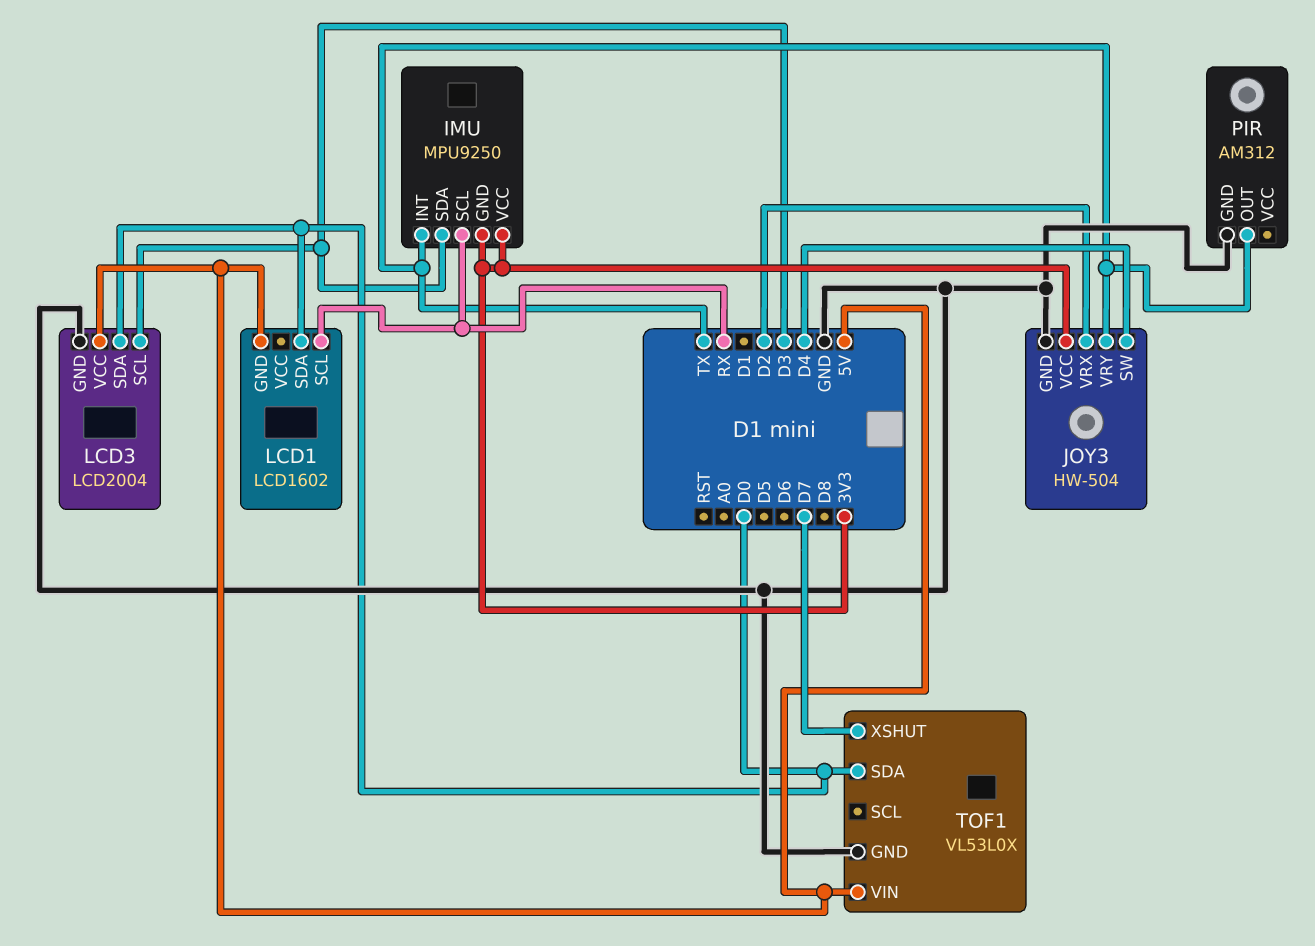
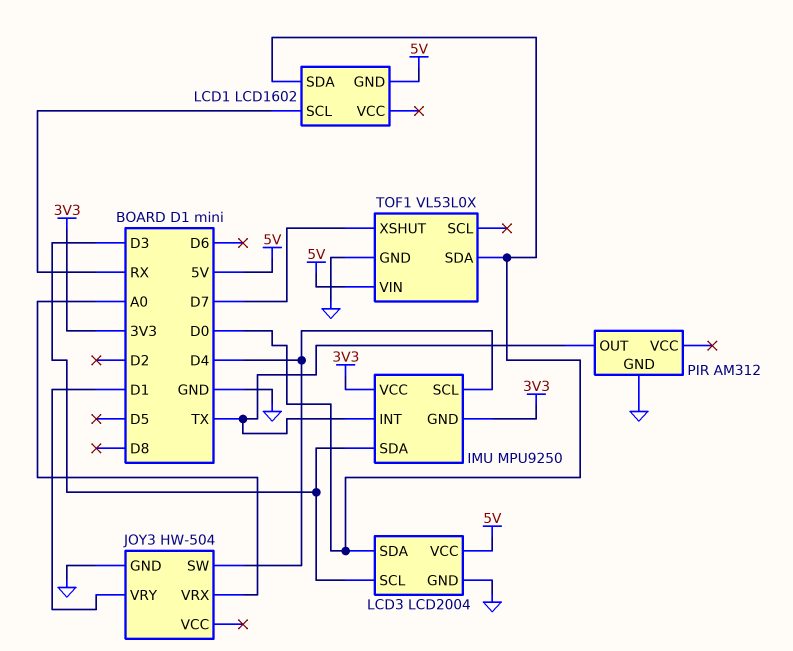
IMU pin SCL: RX -> D4
JOY3 pin VCC: 3V3 -> none
JOY3 pin VRX: D2 -> A0
JOY3 pin VRY: TX -> D1

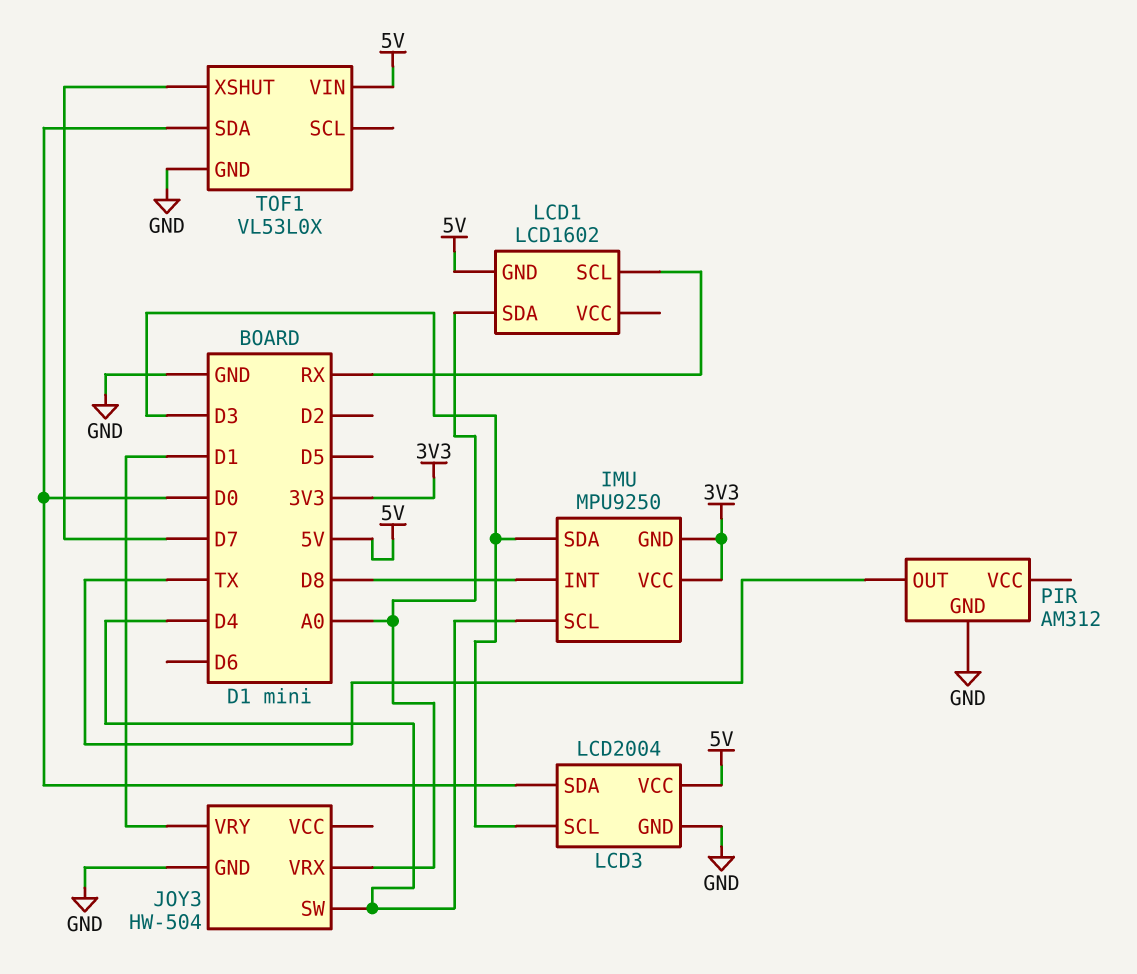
IMU pin INT: TX -> D8
LCD1 pin SDA: D0 -> A0

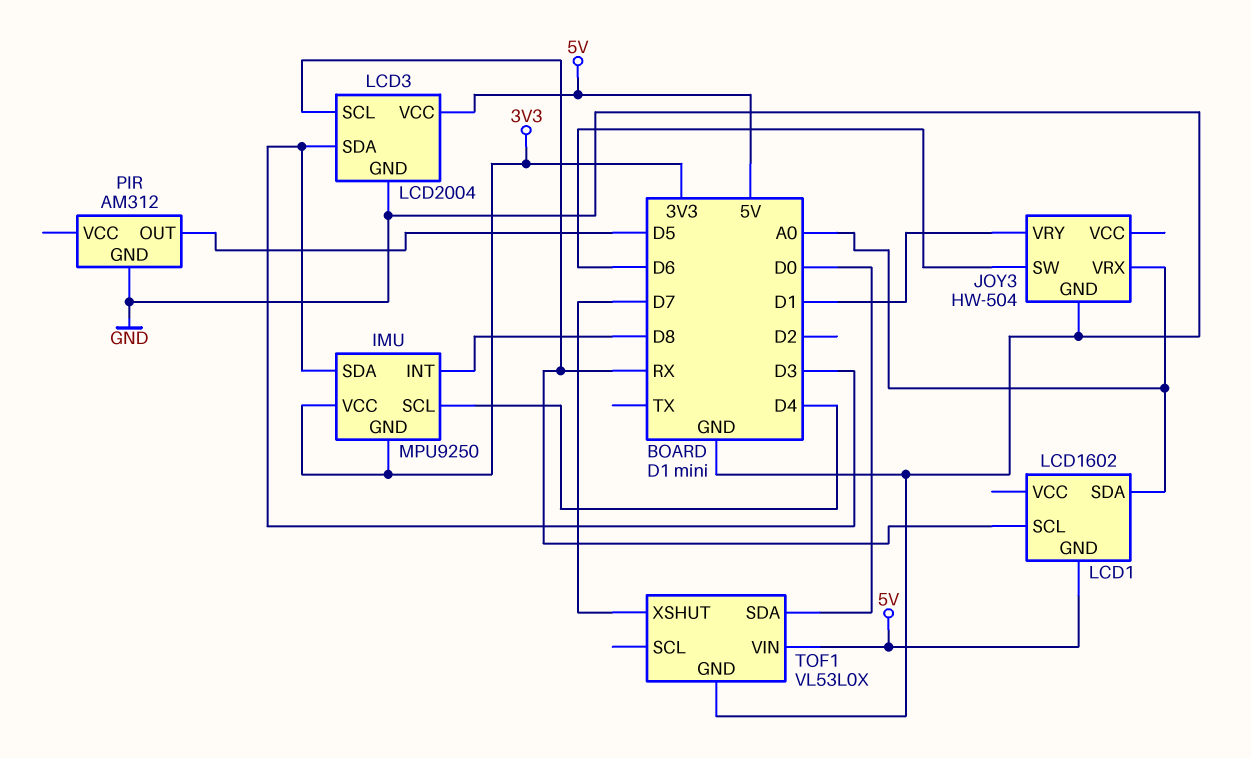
JOY3 pin SW: D4 -> D6
LCD3 pin SCL: D3 -> RX
LCD3 pin SDA: D0 -> D3
PIR pin OUT: TX -> D5

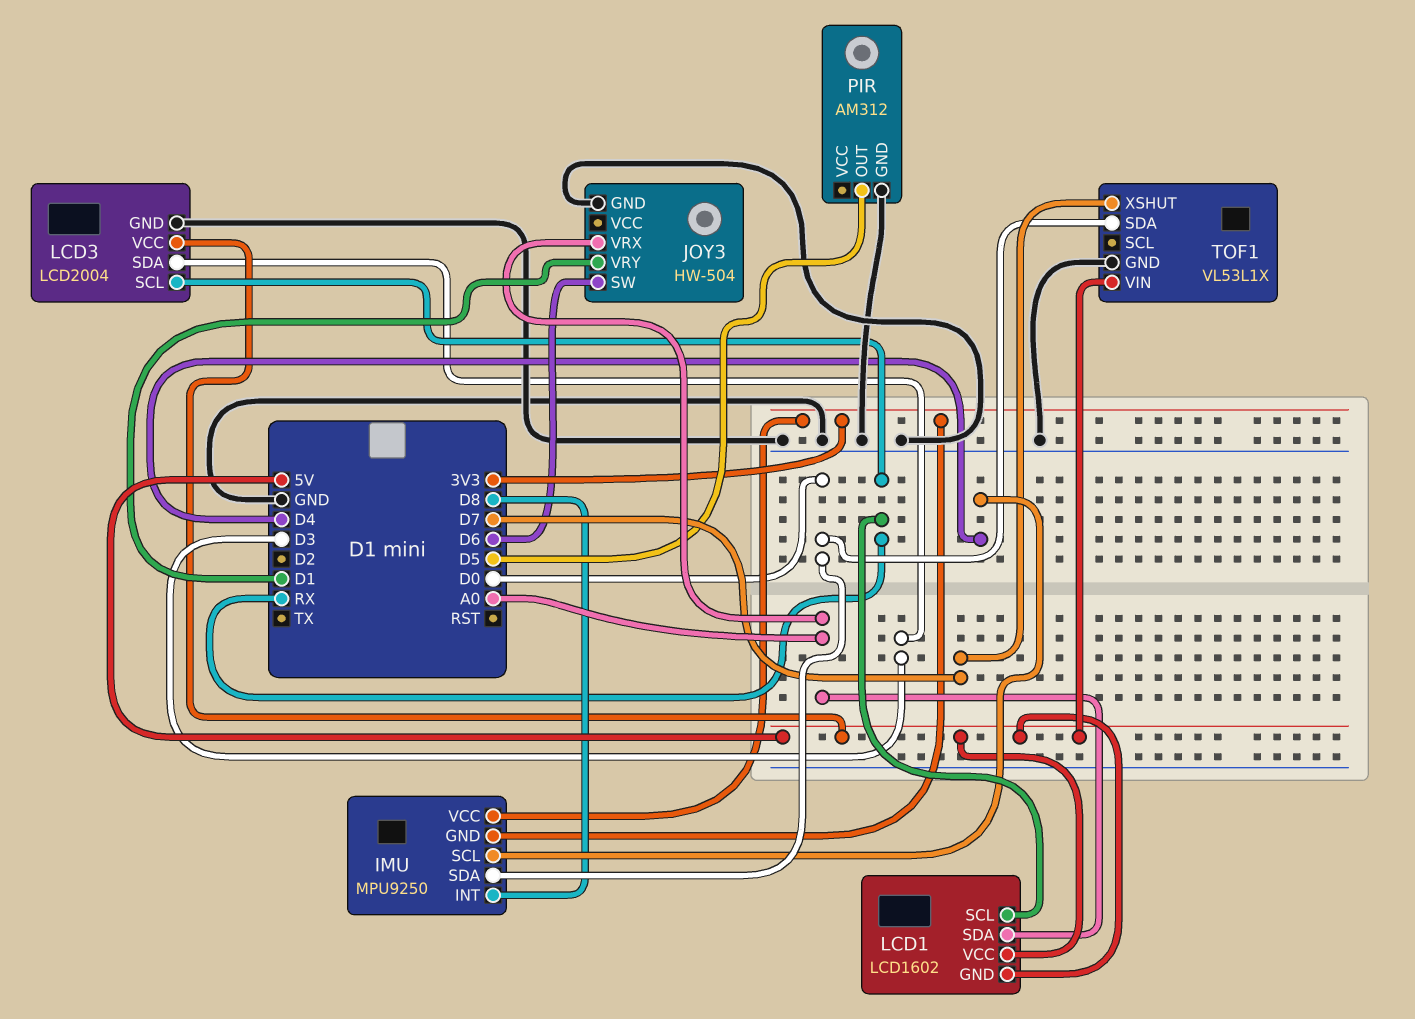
IMU pin SDA: D3 -> D0
LCD1 pin VCC: none -> 5V
TOF1: VL53L0X -> VL53L1X

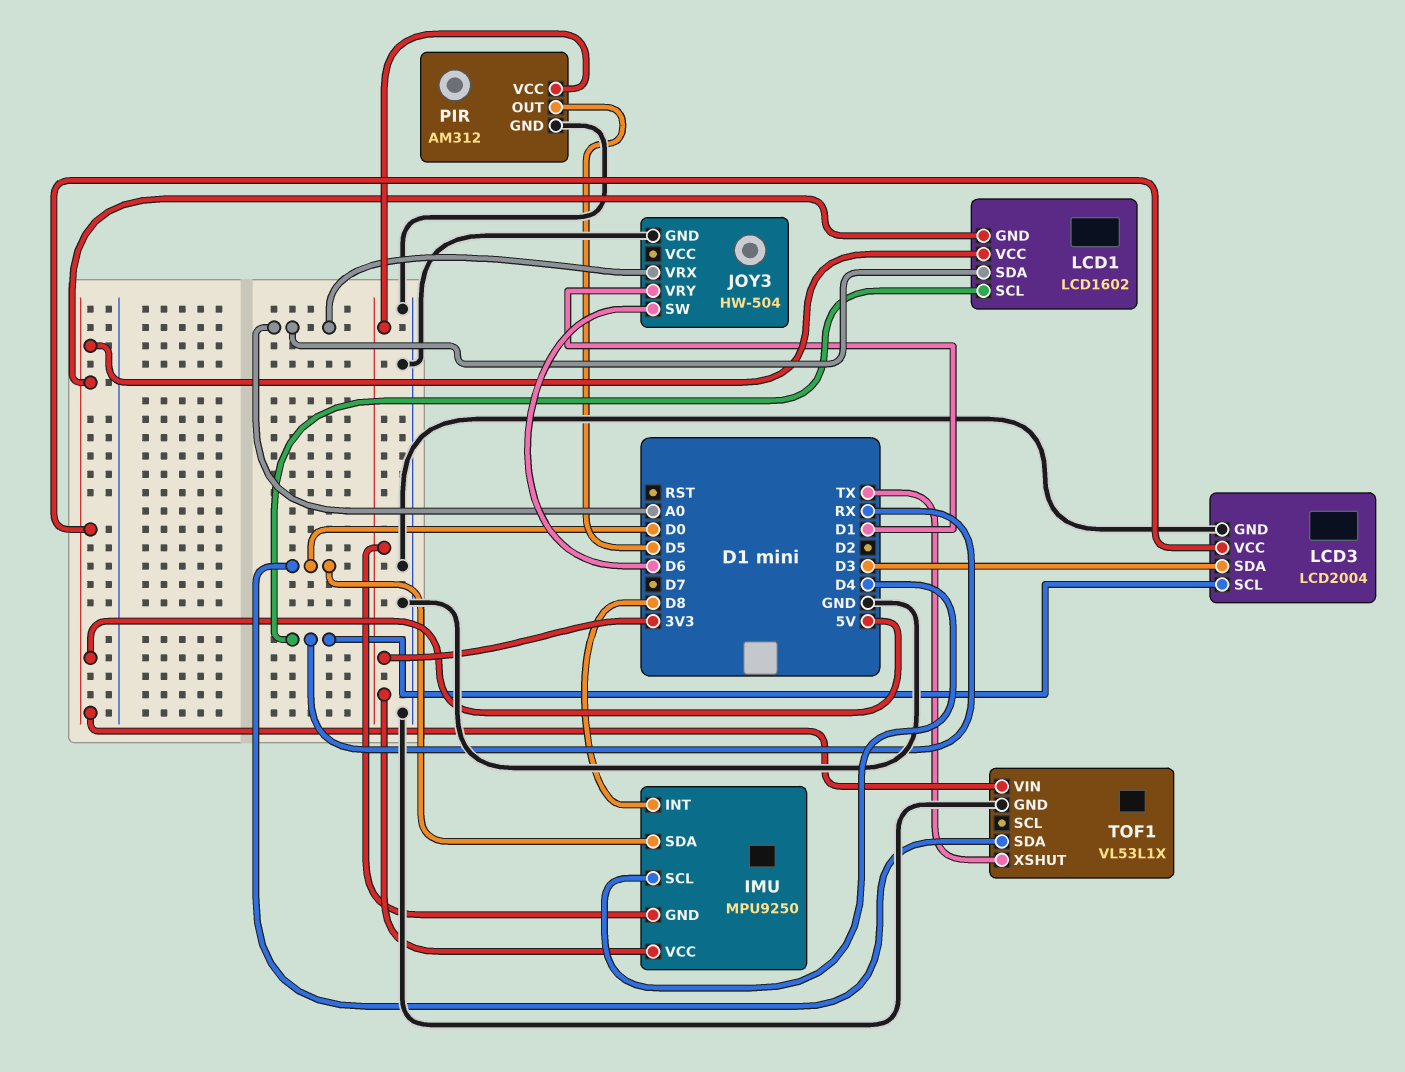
PIR pin VCC: none -> 3V3
TOF1 pin XSHUT: D7 -> TX

